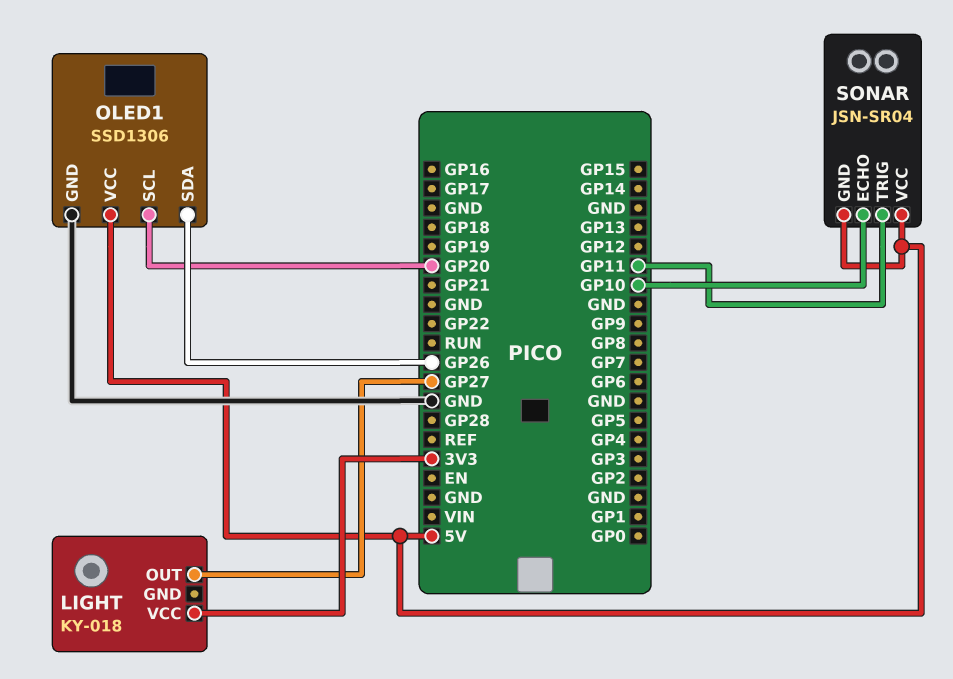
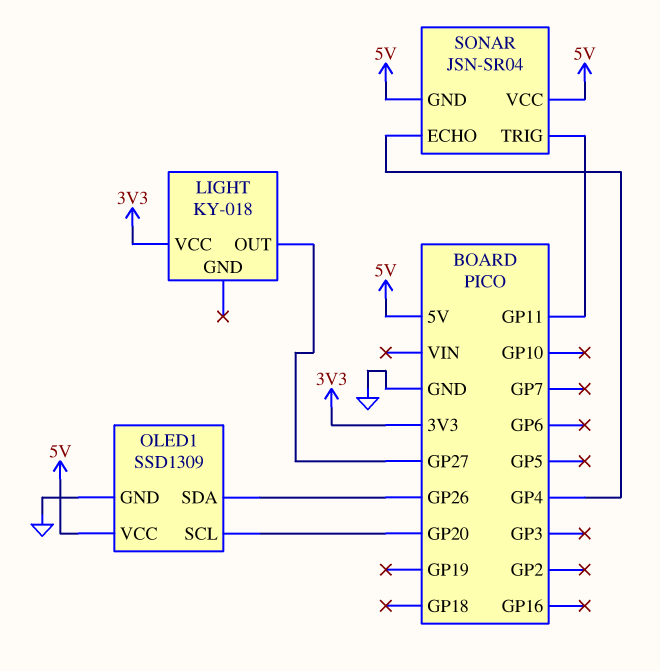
OLED1: SSD1306 -> SSD1309
SONAR pin ECHO: GP10 -> GP4

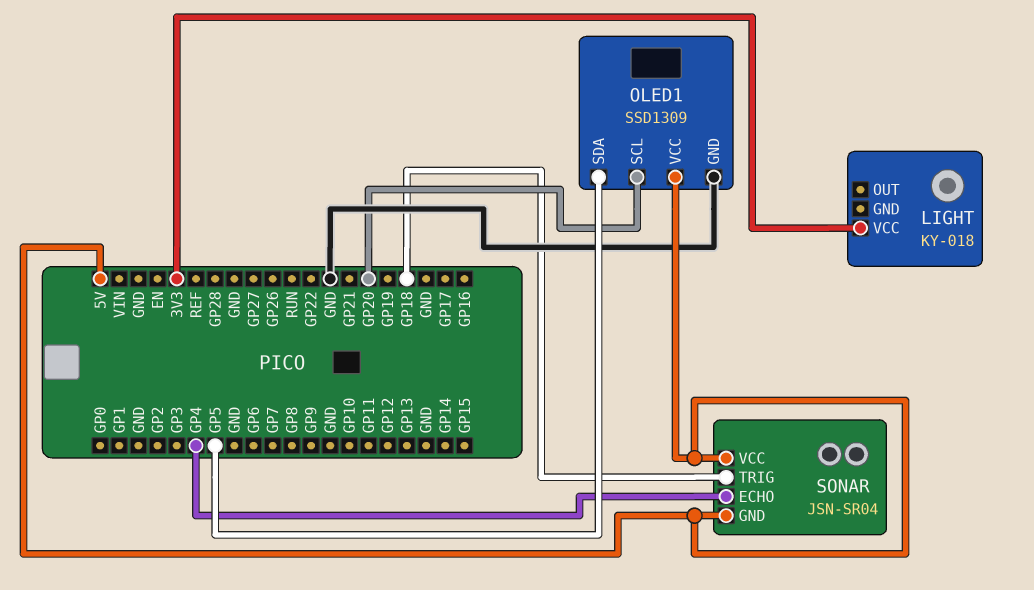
LIGHT pin OUT: GP27 -> none
OLED1 pin SDA: GP26 -> GP5
SONAR pin TRIG: GP11 -> GP18

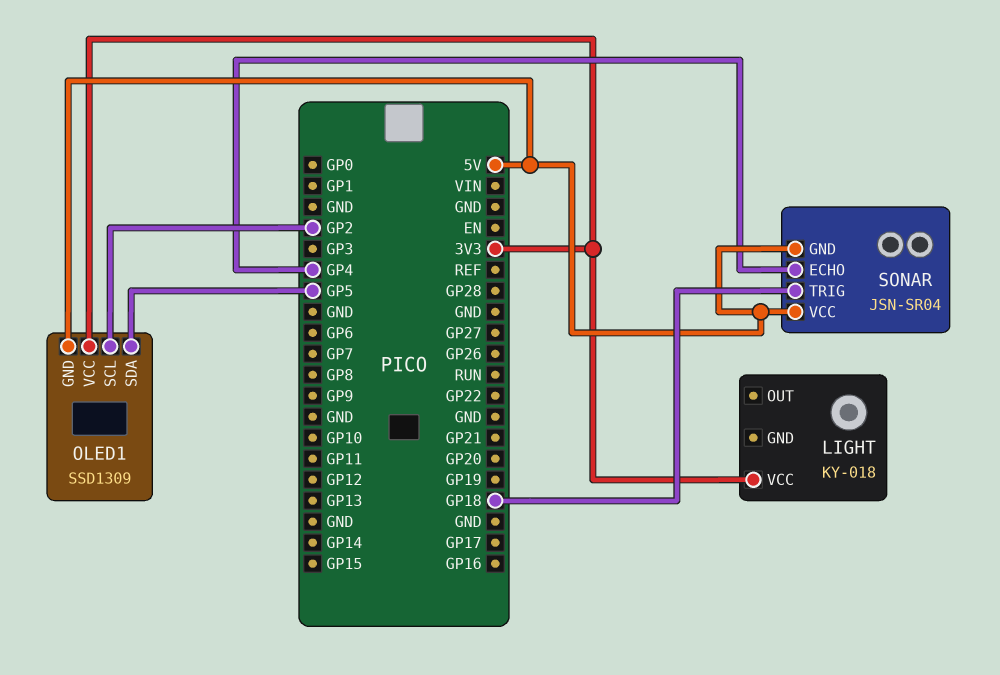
OLED1 pin GND: GND -> 5V
OLED1 pin SCL: GP20 -> GP2
OLED1 pin VCC: 5V -> 3V3

